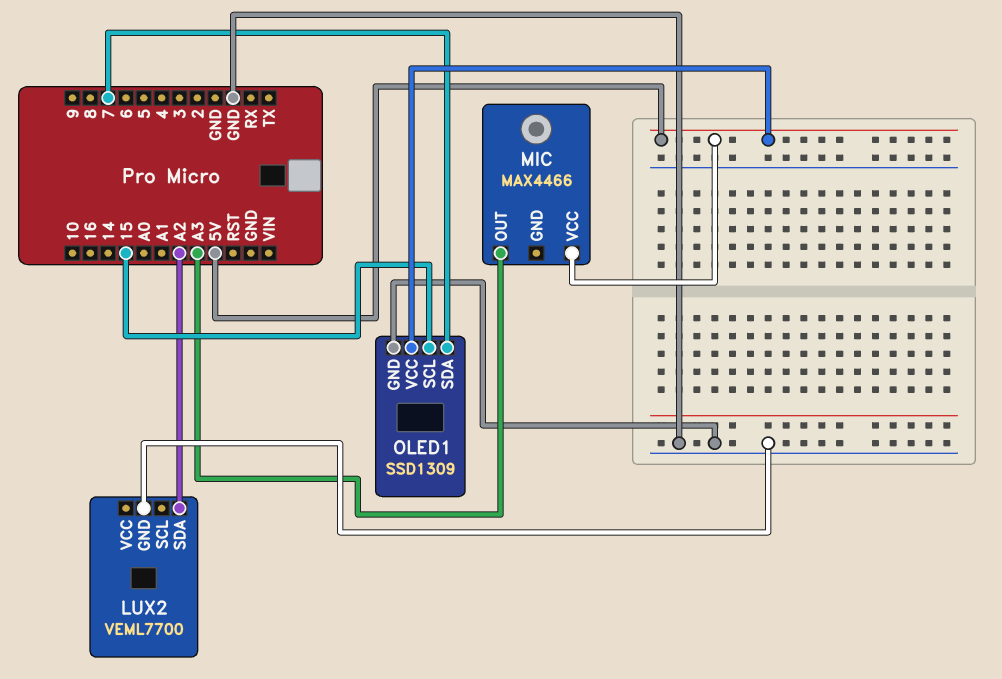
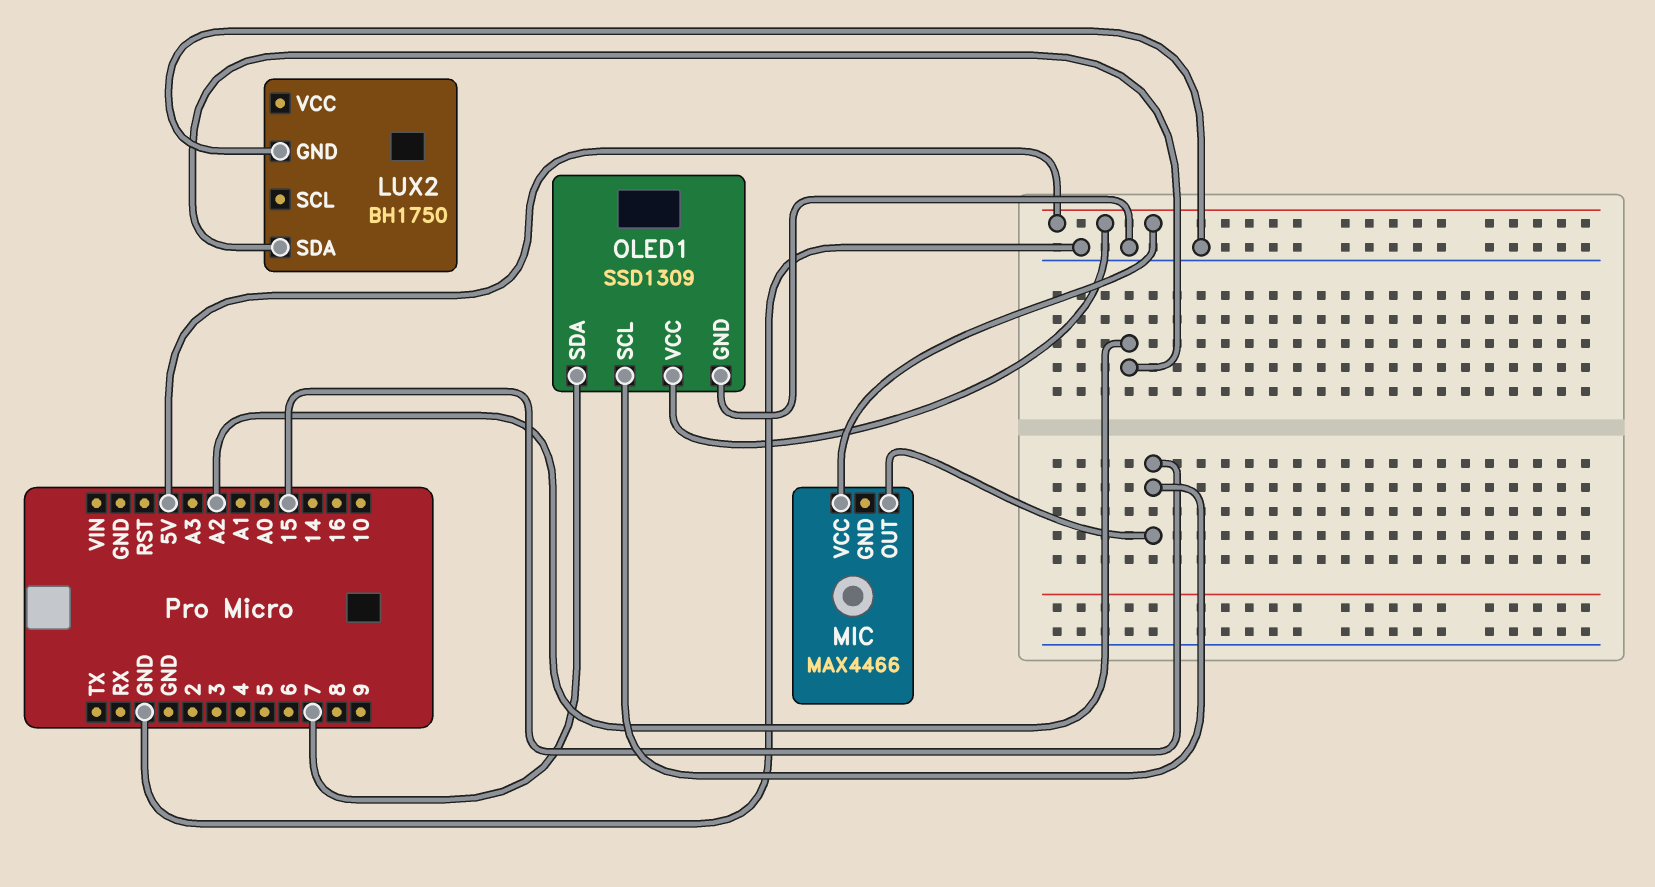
LUX2: VEML7700 -> BH1750
MIC pin OUT: A3 -> 15

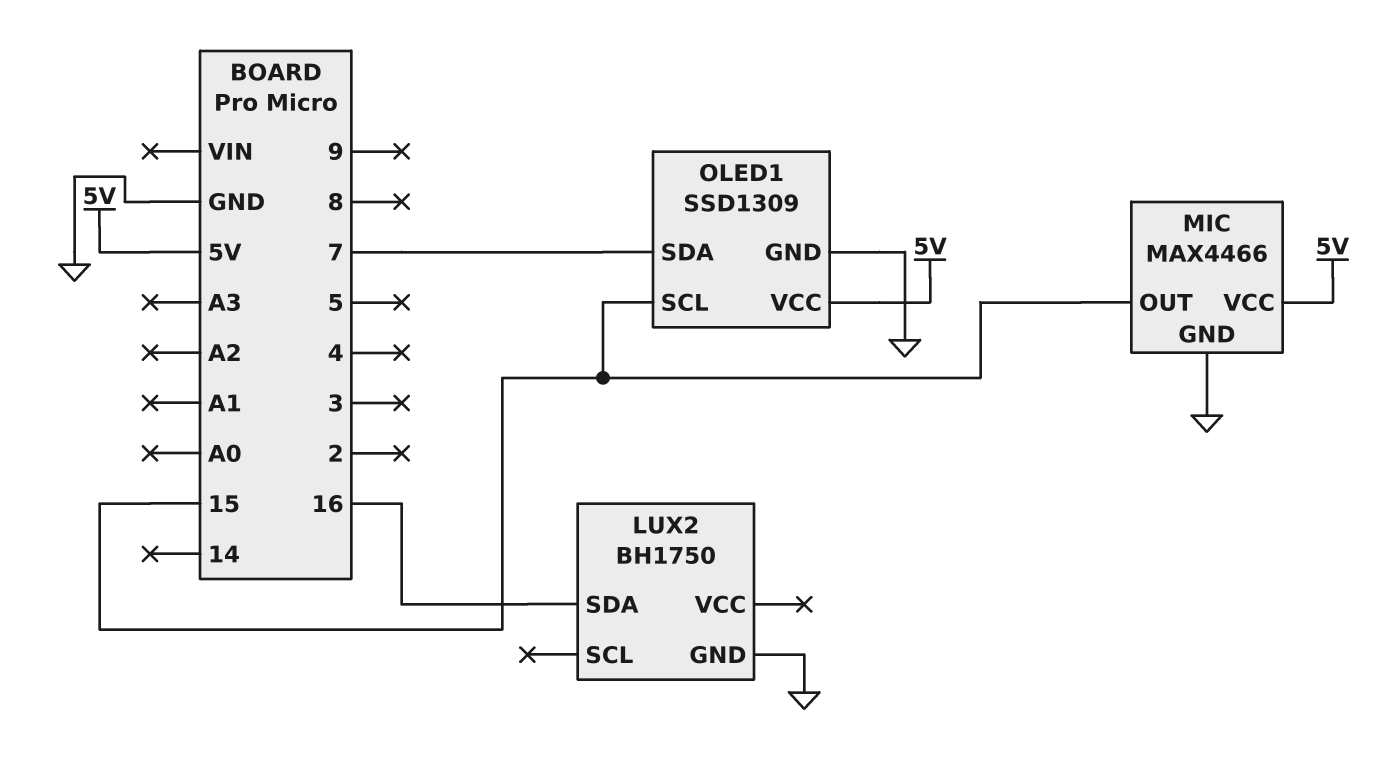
LUX2 pin SDA: A2 -> 16
MIC pin GND: none -> GND

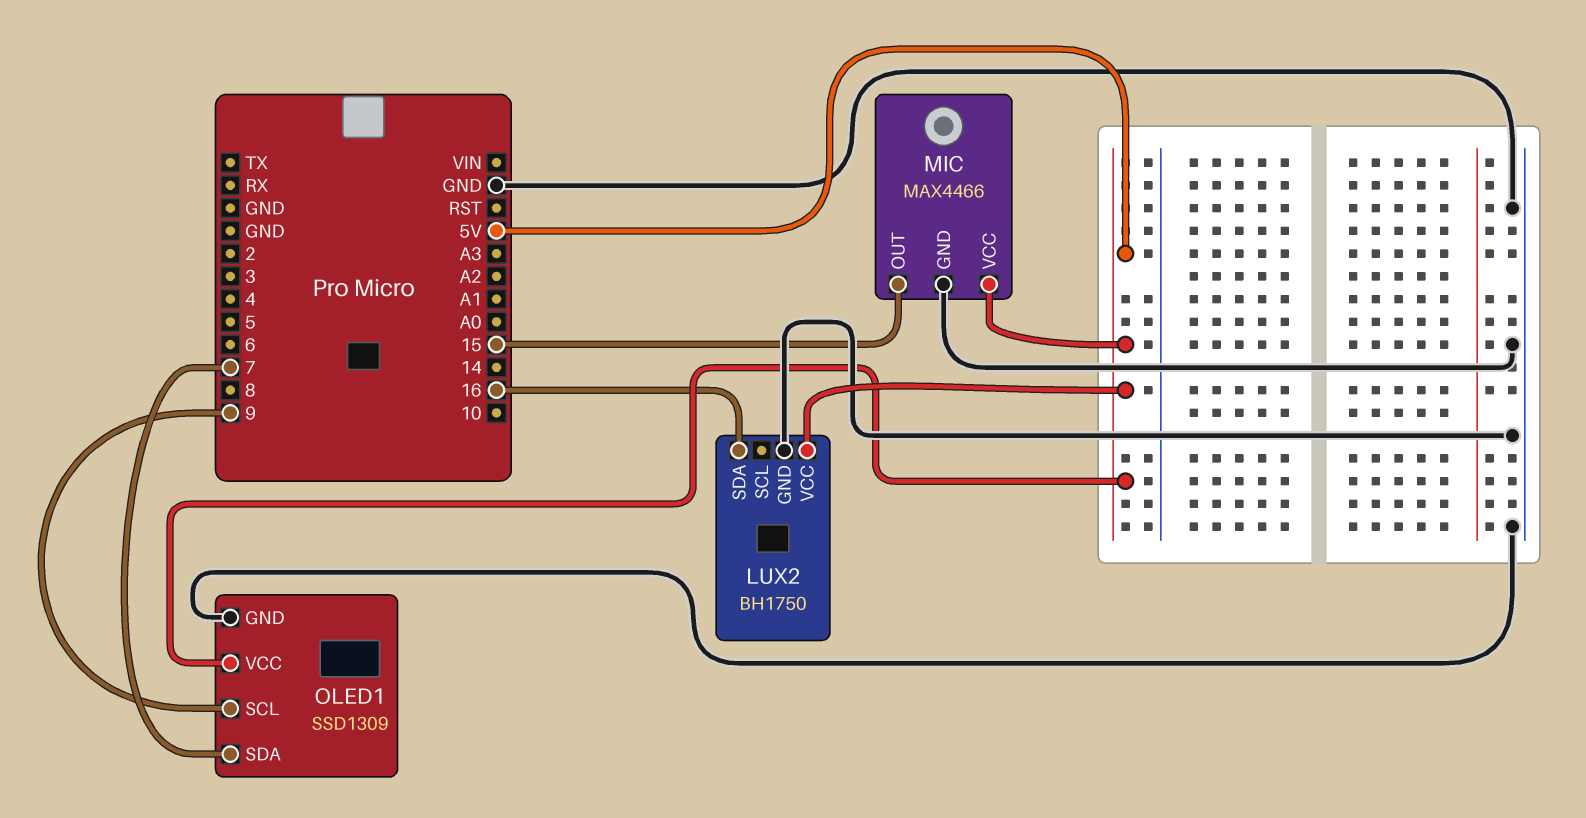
LUX2 pin VCC: none -> 5V
OLED1 pin SCL: 15 -> 9

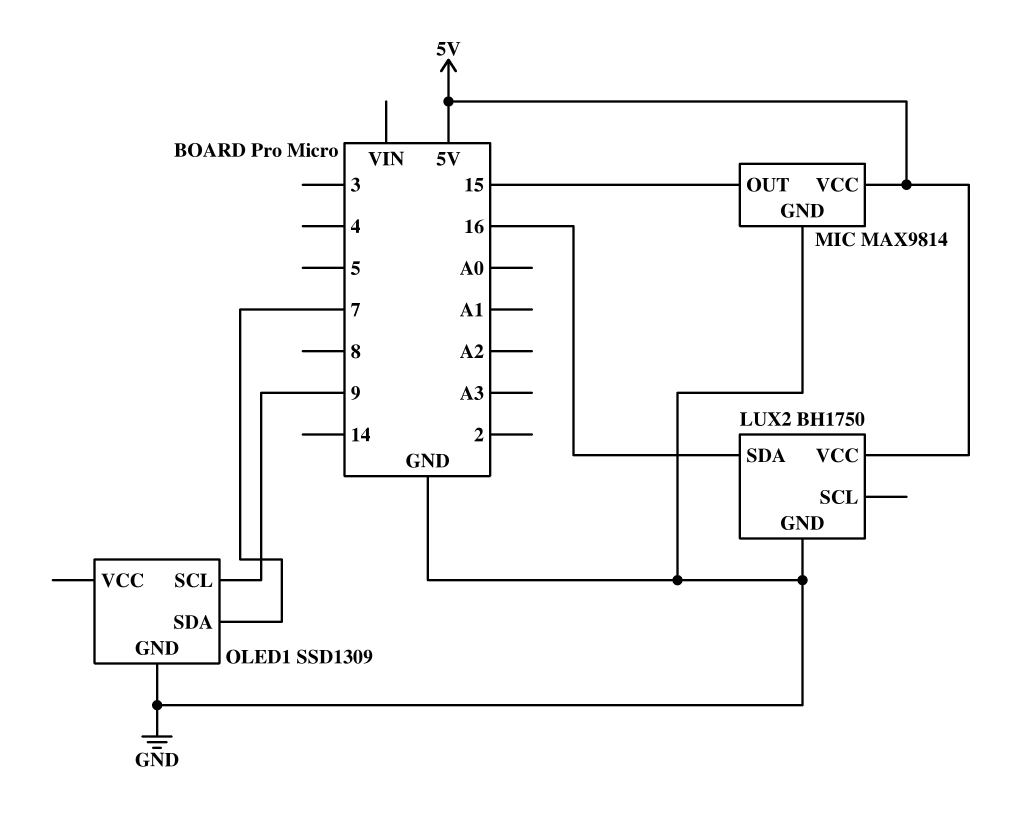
MIC: MAX4466 -> MAX9814
OLED1 pin VCC: 5V -> none

